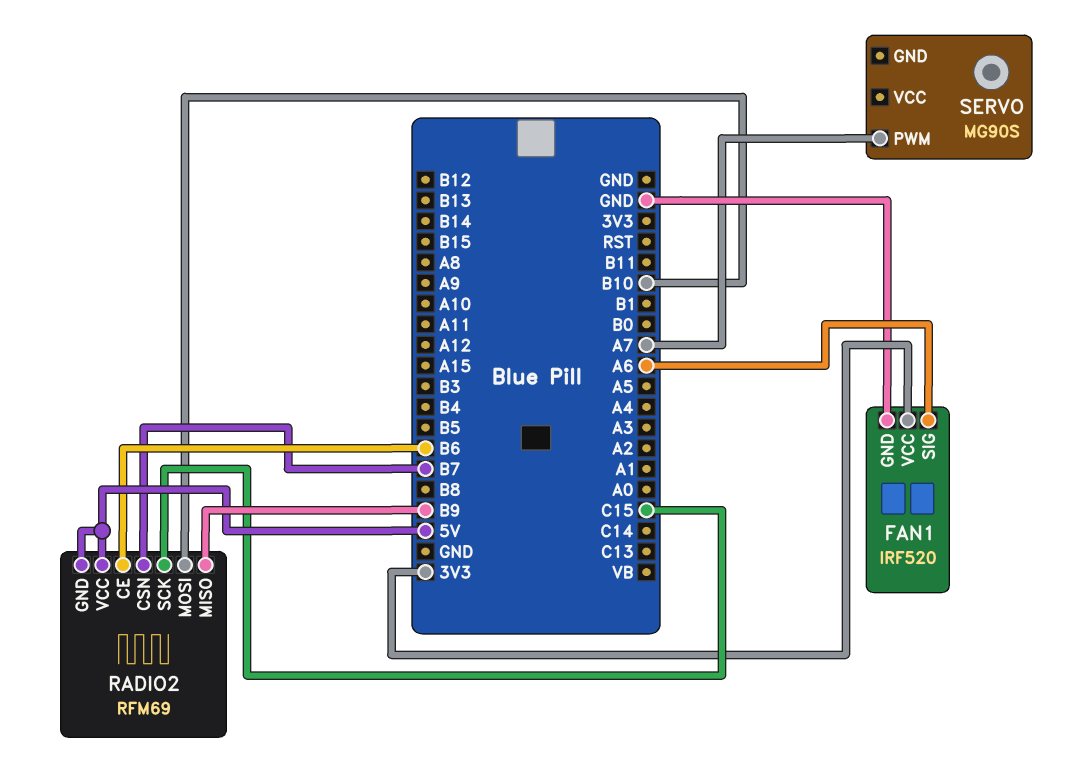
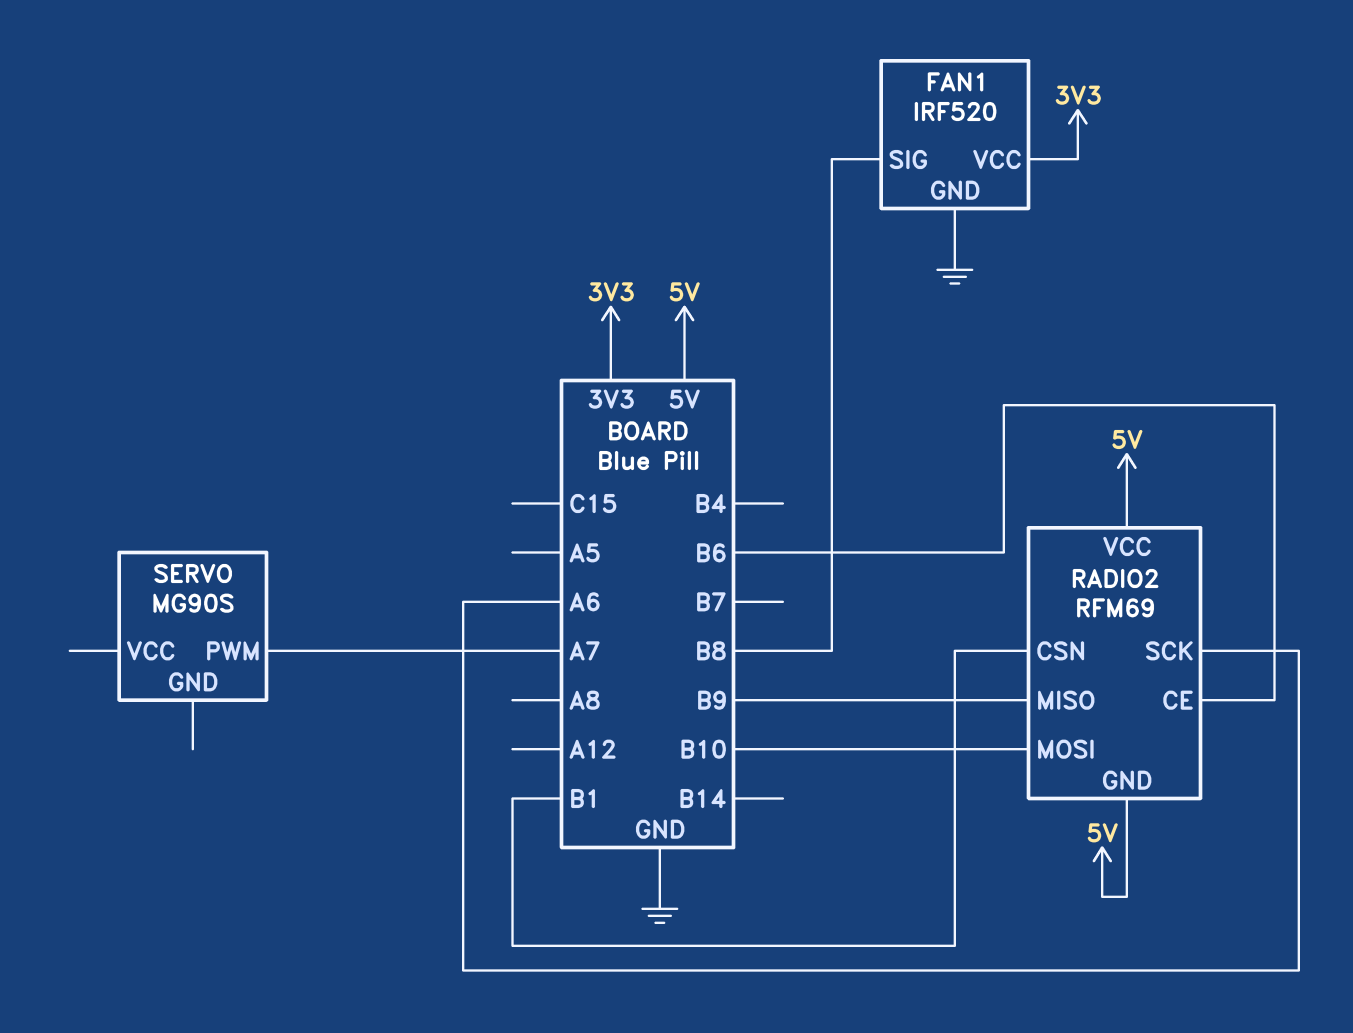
FAN1 pin SIG: A6 -> B8
RADIO2 pin CSN: B7 -> B1
RADIO2 pin SCK: C15 -> A6

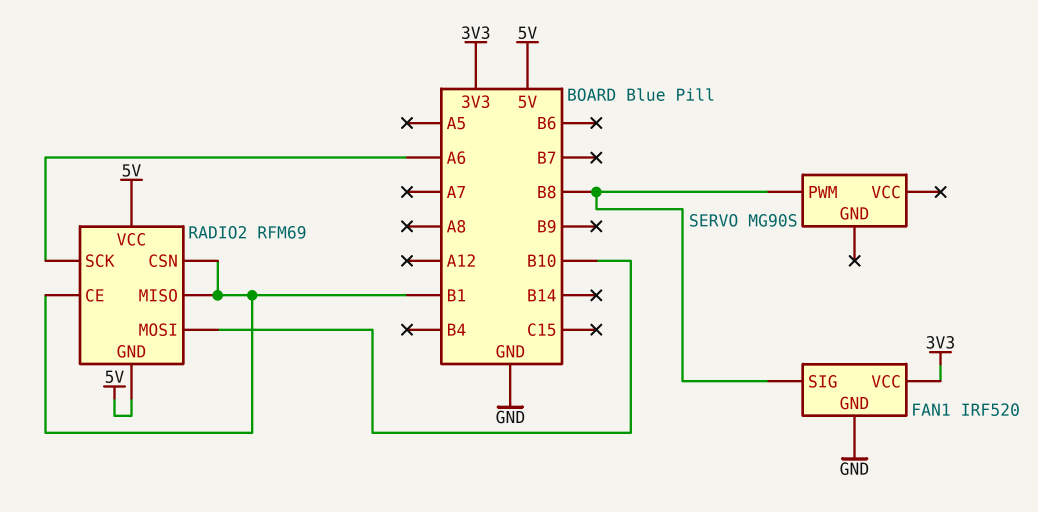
RADIO2 pin CE: B6 -> B1
RADIO2 pin MISO: B9 -> B1
SERVO pin PWM: A7 -> B8

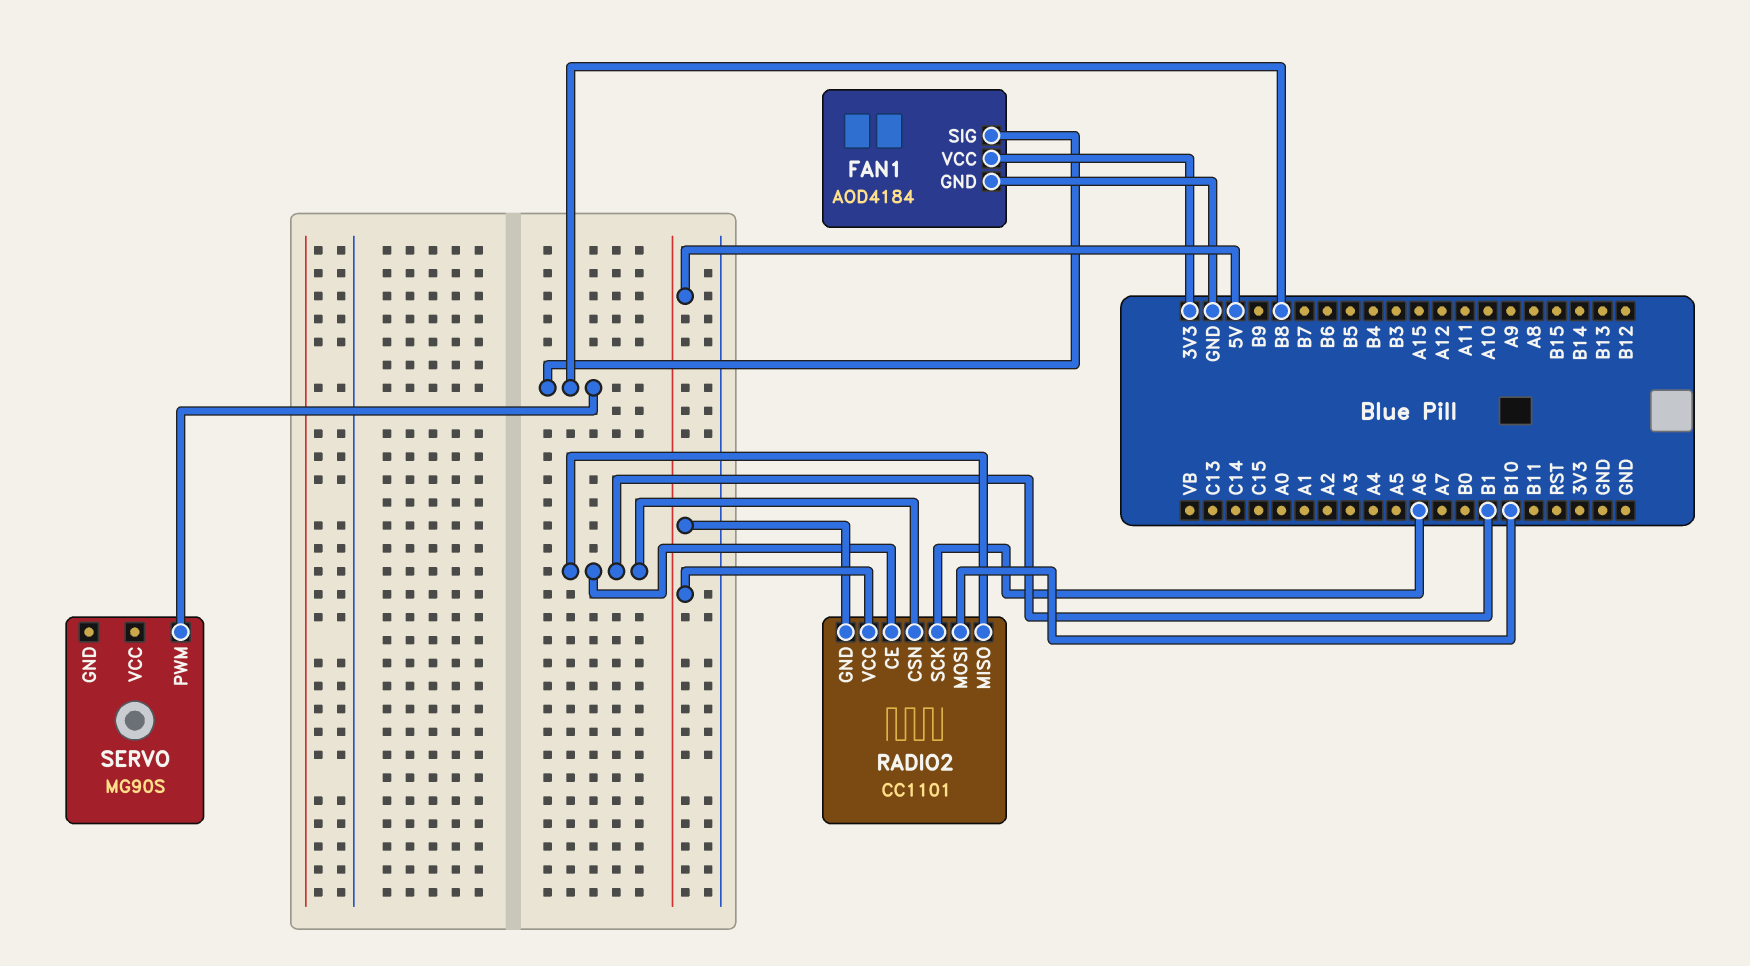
FAN1: IRF520 -> AOD4184
RADIO2: RFM69 -> CC1101

